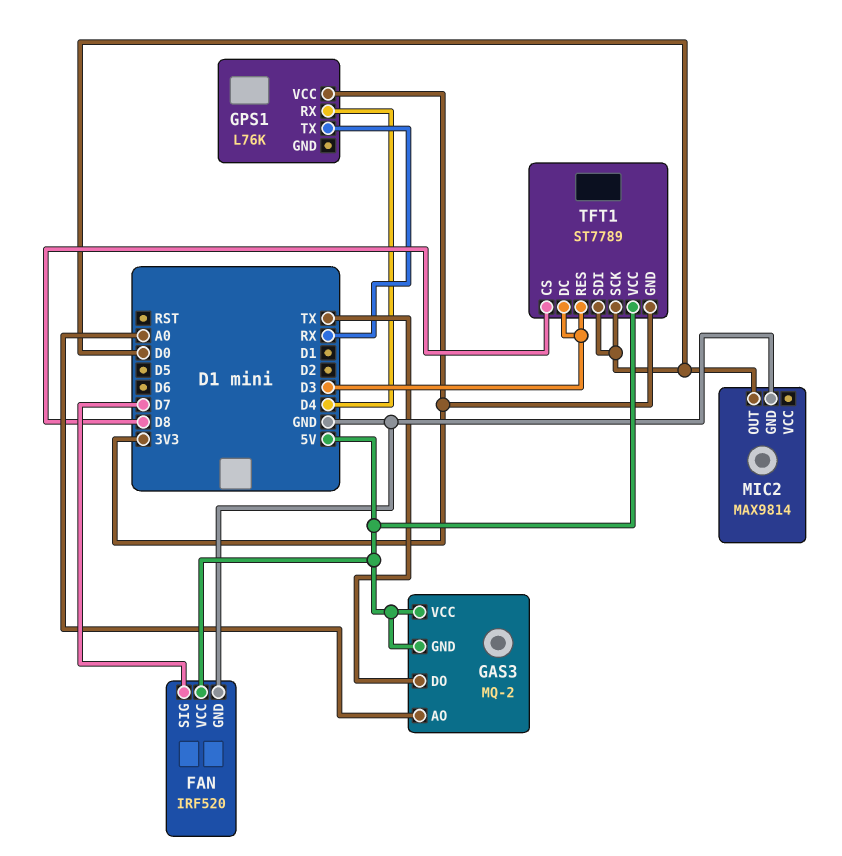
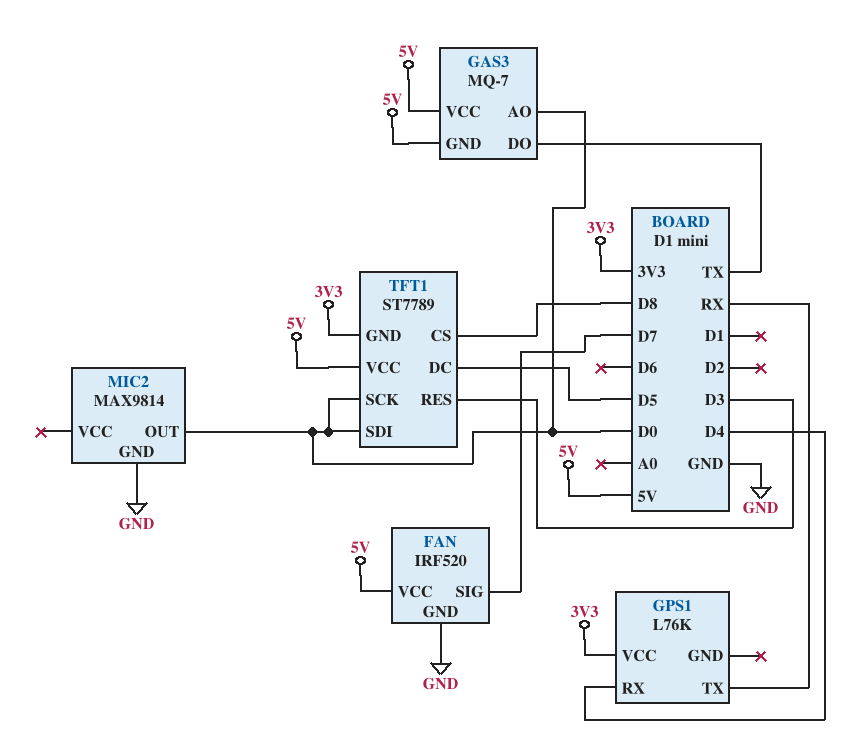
GAS3: MQ-2 -> MQ-7
GAS3 pin AO: A0 -> D0
TFT1 pin DC: D3 -> D5

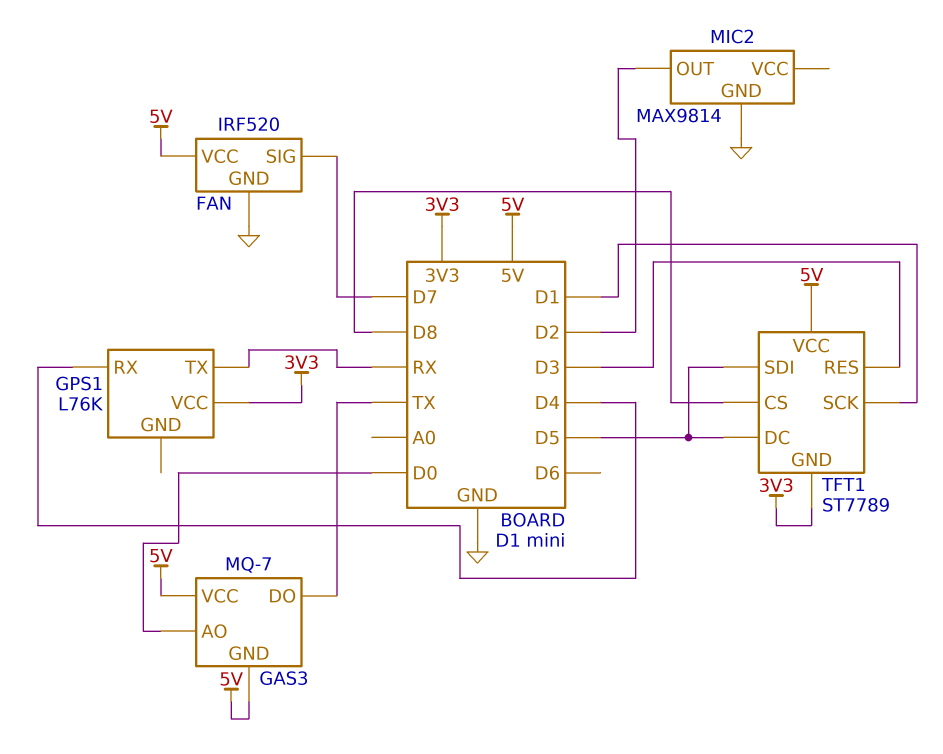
MIC2 pin OUT: D0 -> D2
TFT1 pin SCK: D0 -> D1
TFT1 pin SDI: D0 -> D5

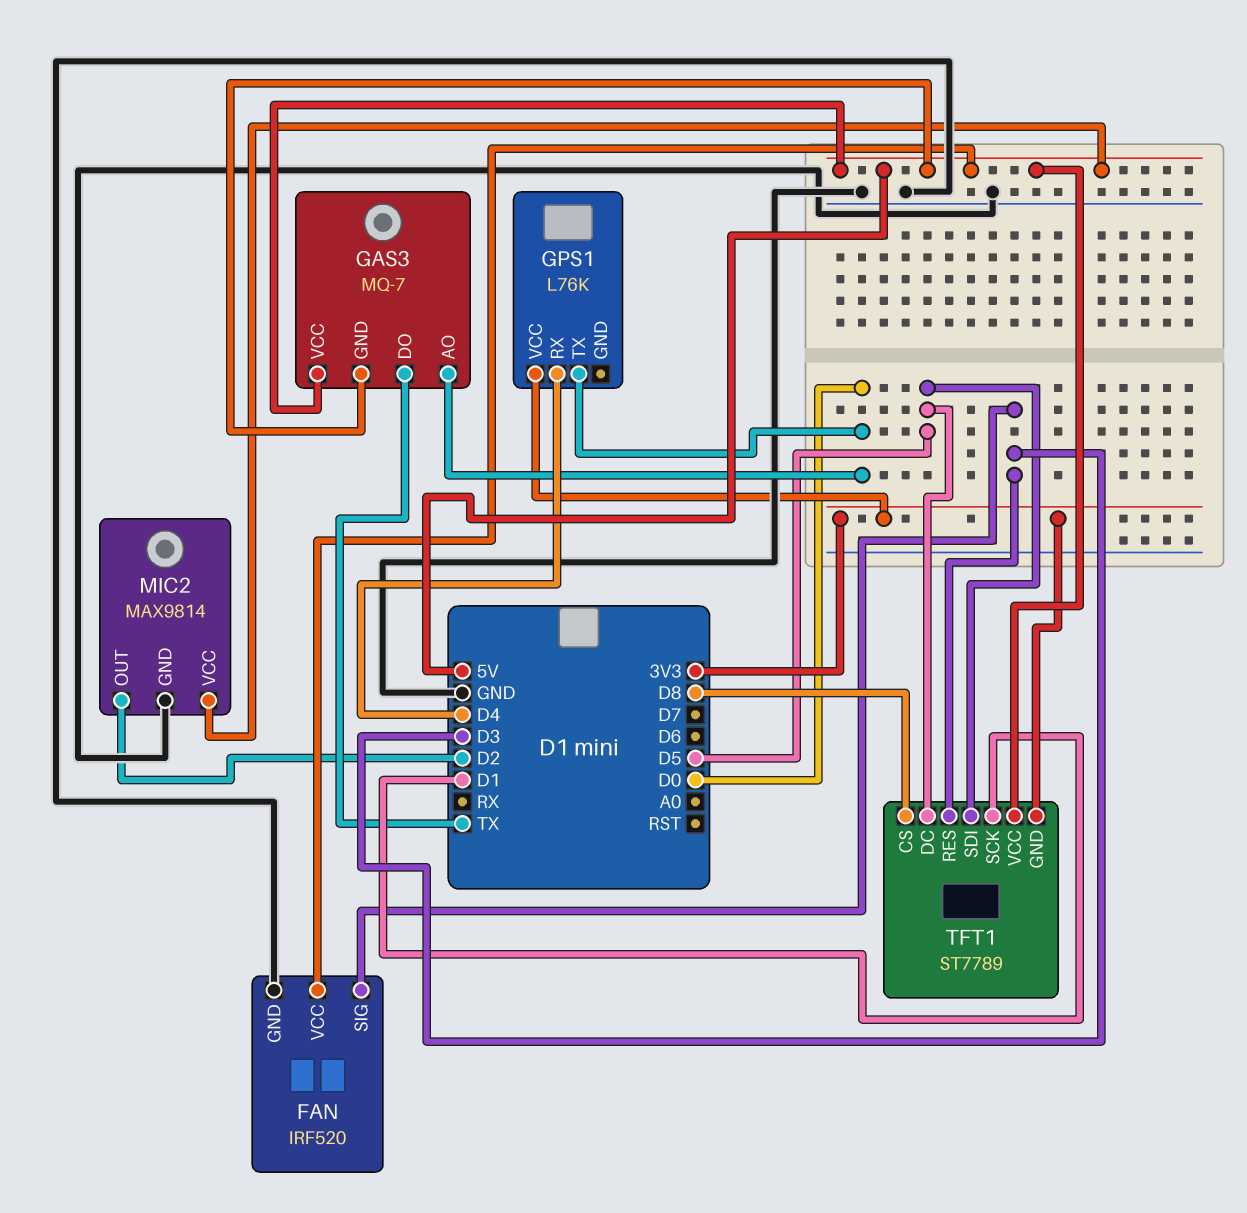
FAN pin SIG: D7 -> D3
GPS1 pin TX: RX -> D0
MIC2 pin VCC: none -> 5V

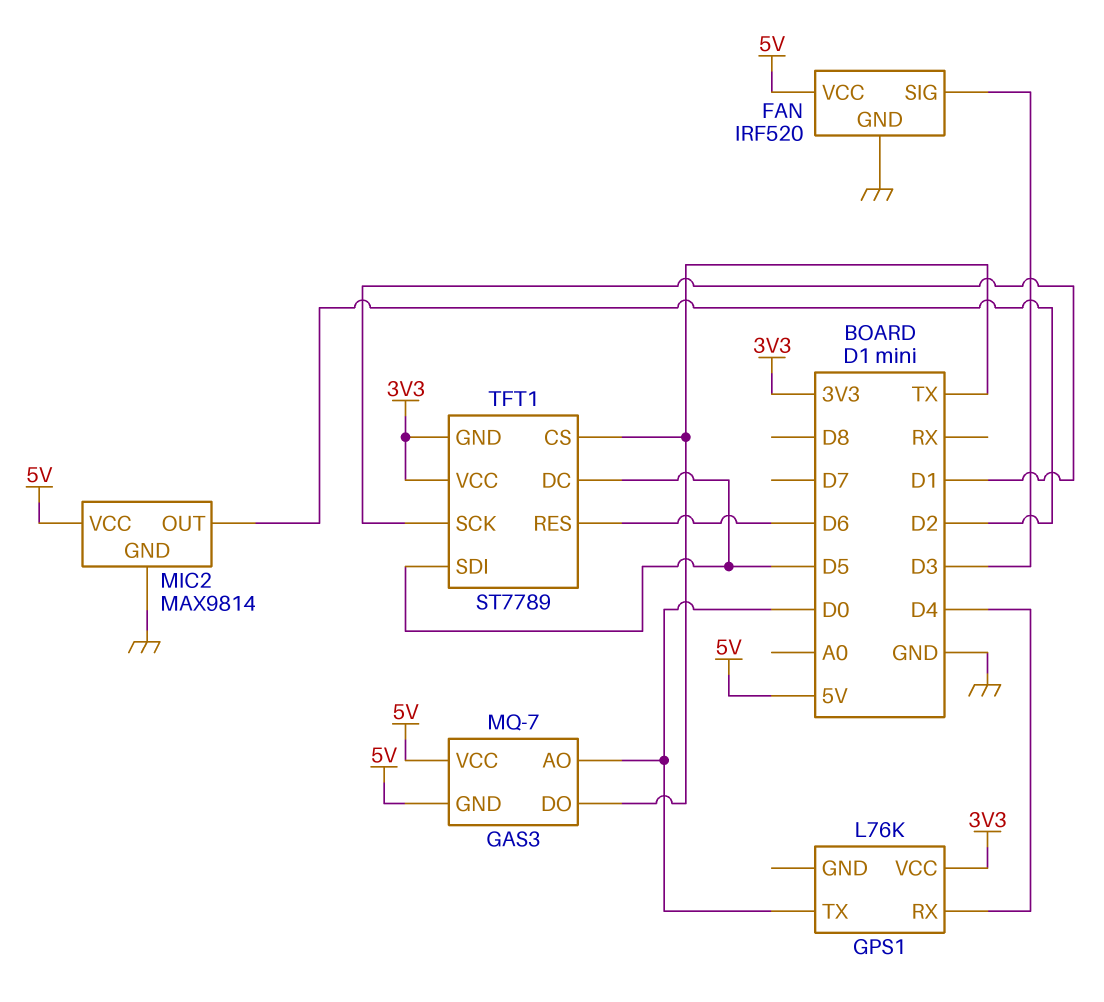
TFT1 pin CS: D8 -> TX
TFT1 pin RES: D3 -> D6
TFT1 pin VCC: 5V -> 3V3

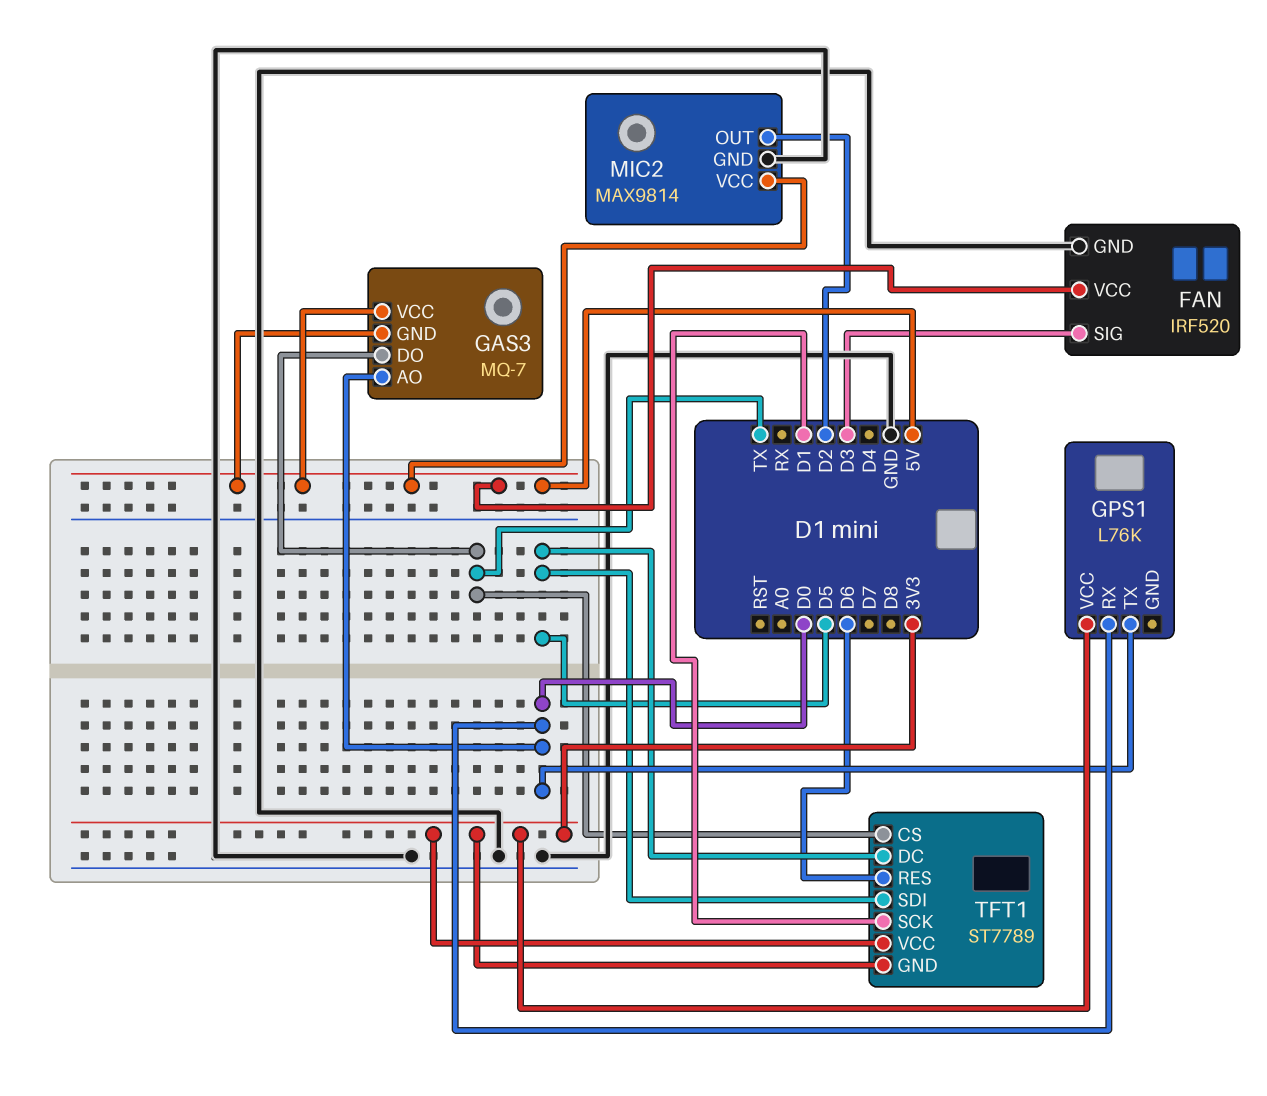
GPS1 pin RX: D4 -> D0

